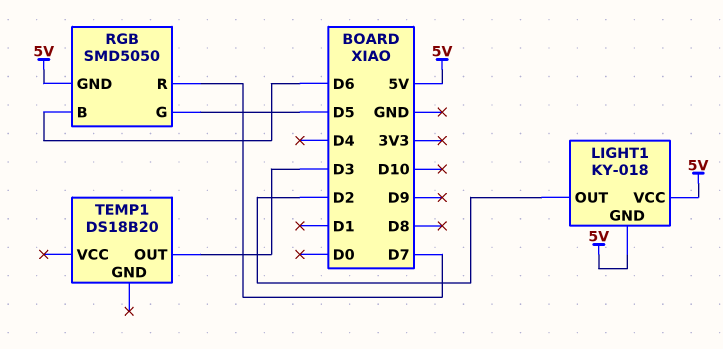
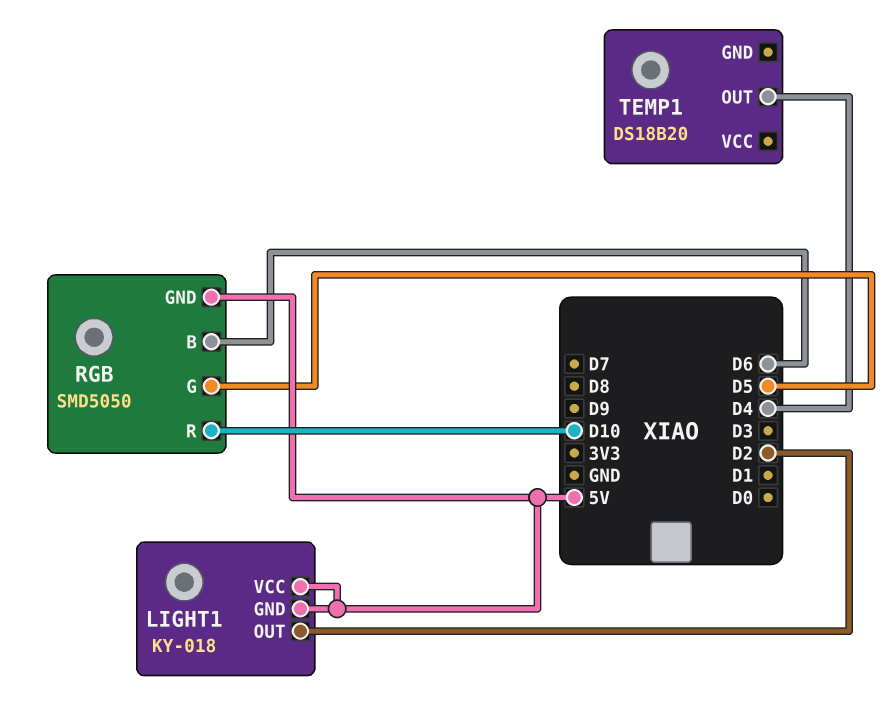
RGB pin R: D7 -> D10
TEMP1 pin OUT: D3 -> D4

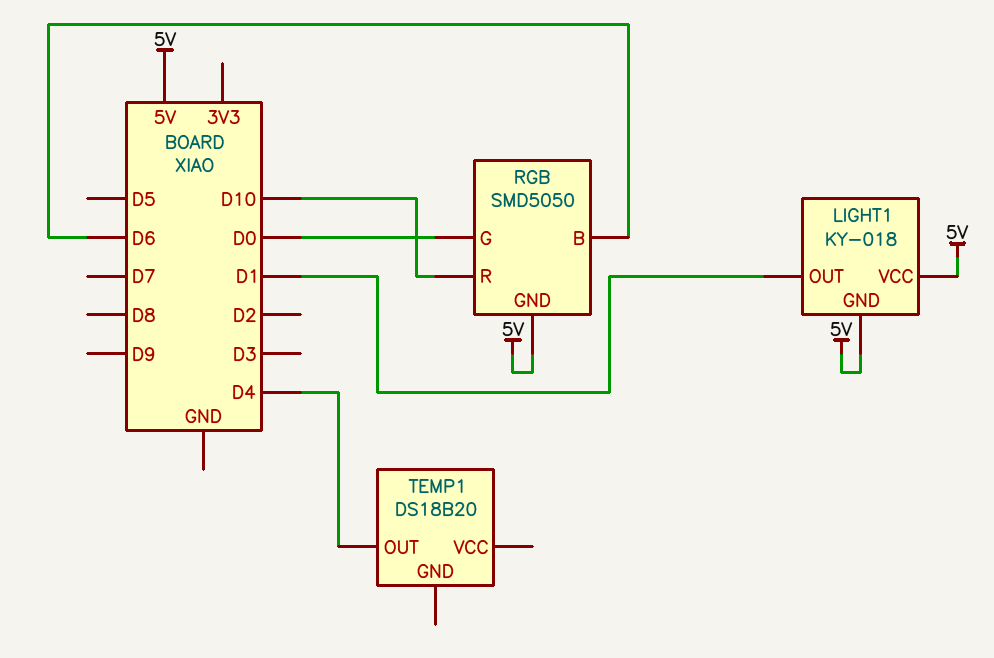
LIGHT1 pin OUT: D2 -> D1
RGB pin G: D5 -> D0

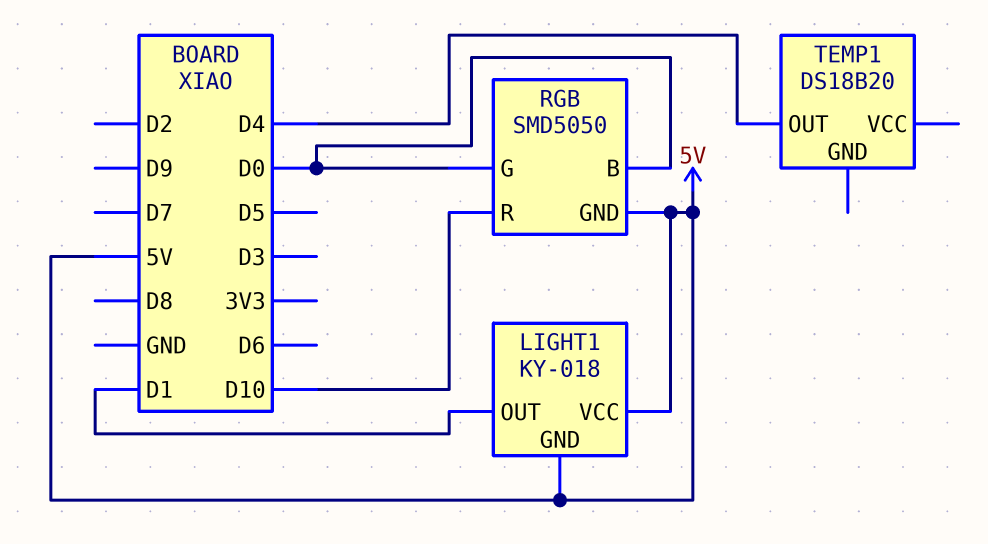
RGB pin B: D6 -> D0

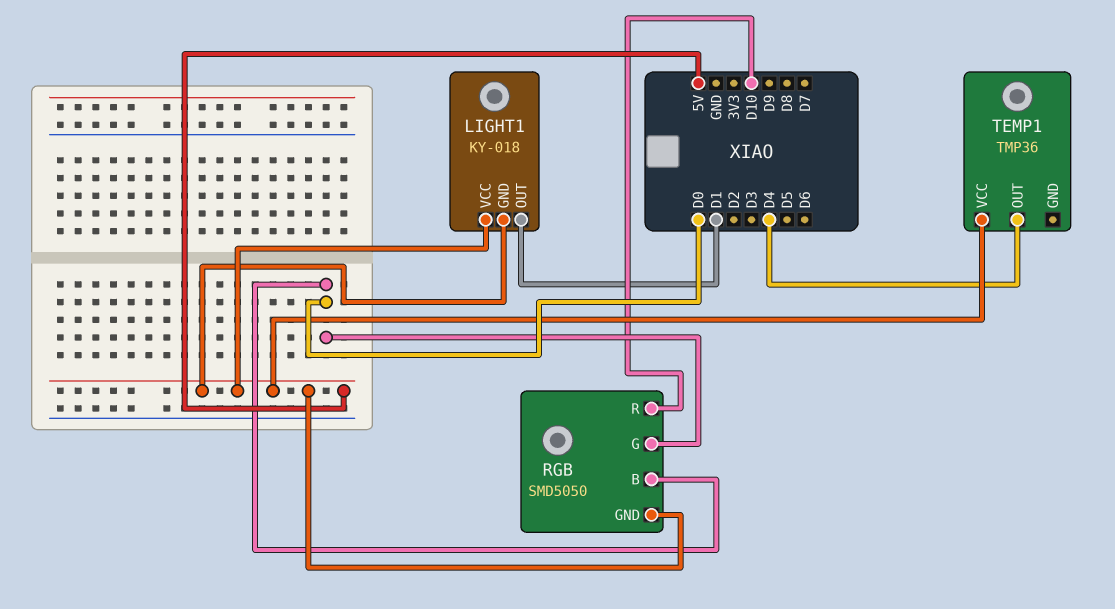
TEMP1: DS18B20 -> TMP36
TEMP1 pin VCC: none -> 5V

